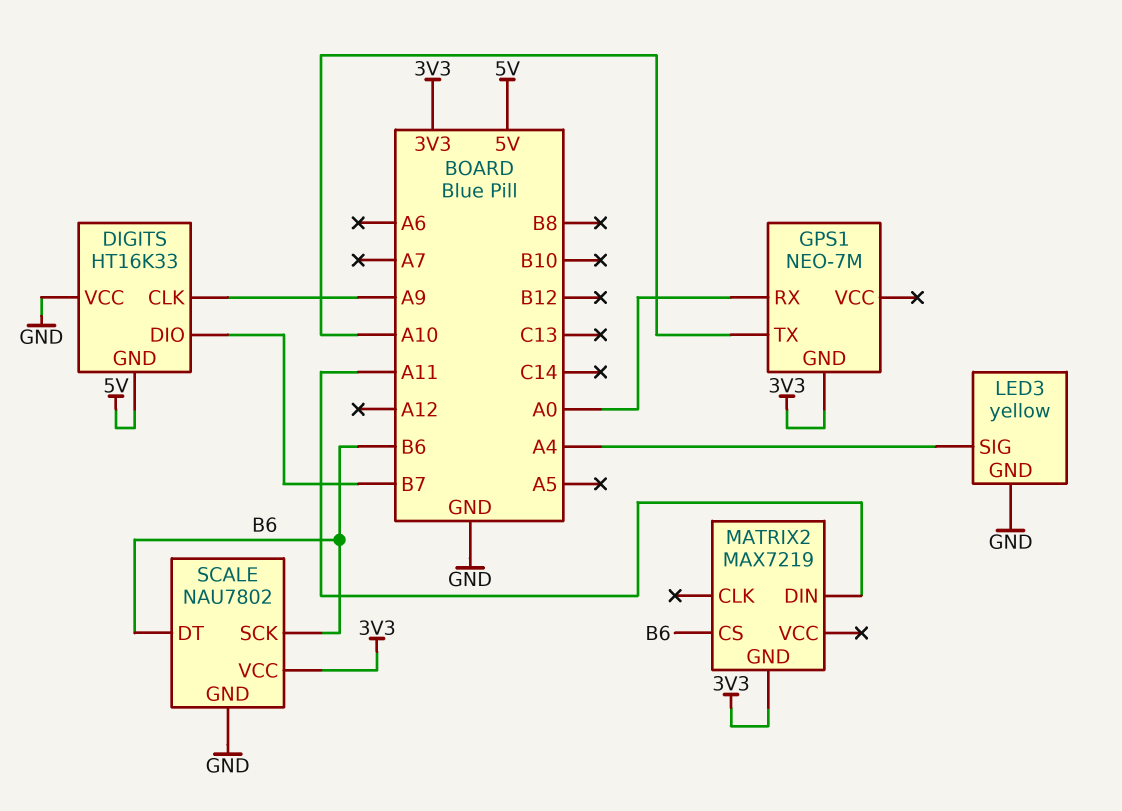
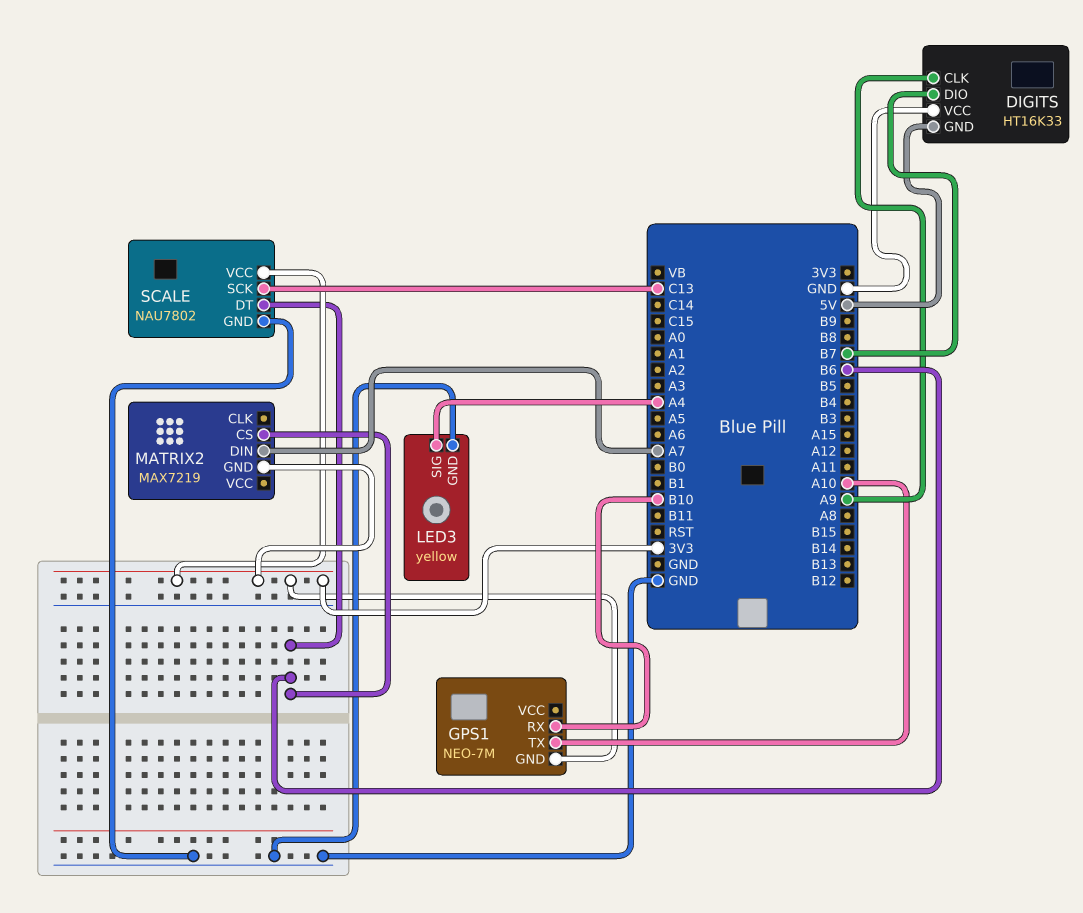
GPS1 pin RX: A0 -> B10
MATRIX2 pin DIN: A11 -> A7
SCALE pin SCK: B6 -> C13

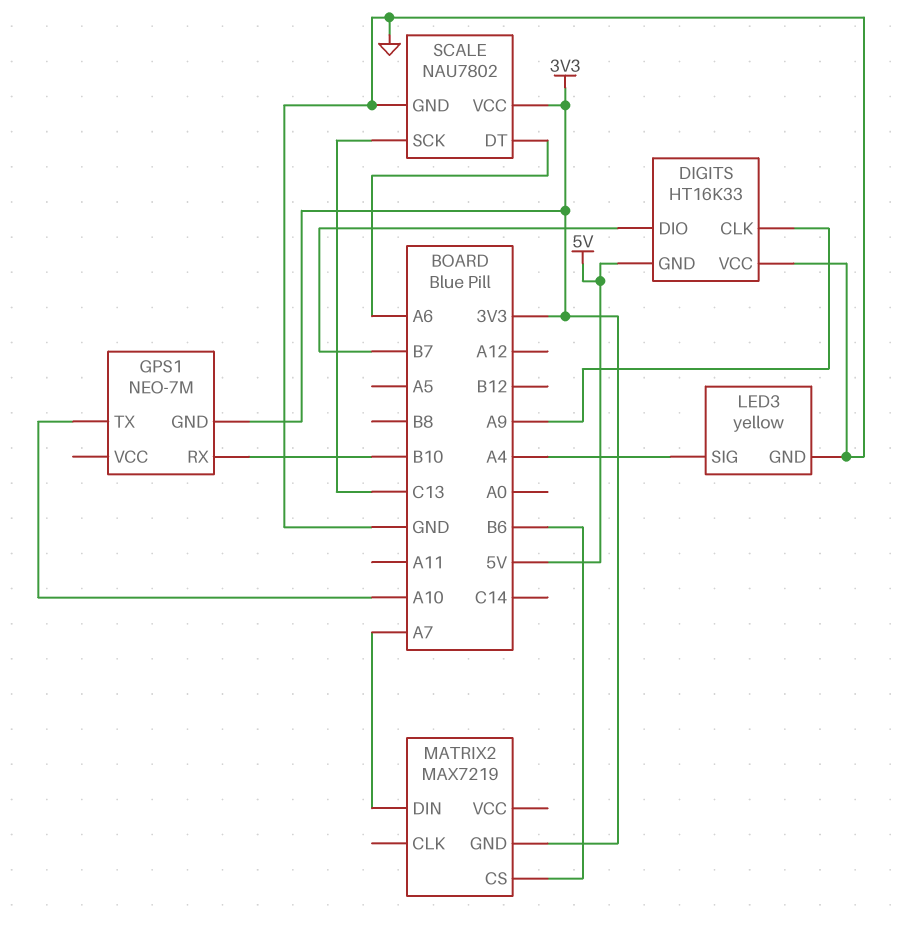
SCALE pin DT: B6 -> A6

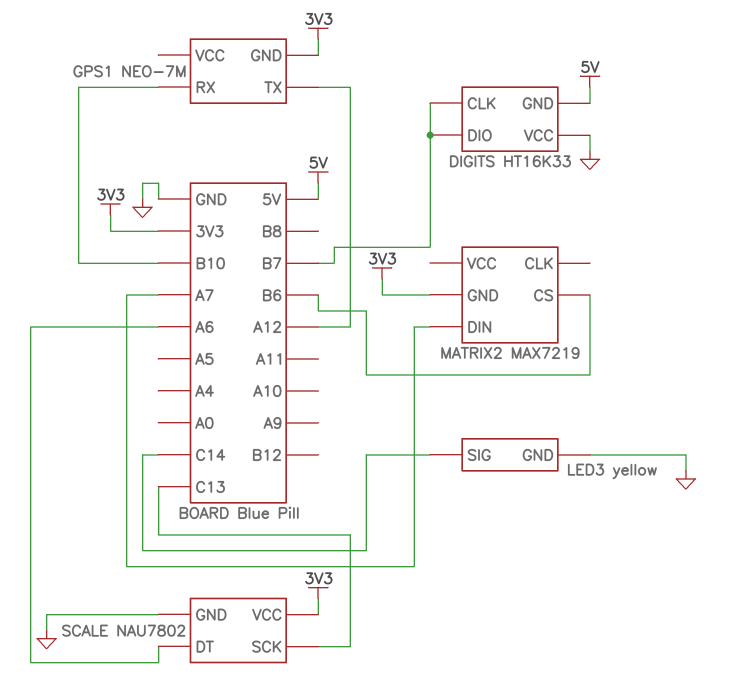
DIGITS pin CLK: A9 -> B7
GPS1 pin TX: A10 -> A12
LED3 pin SIG: A4 -> C14

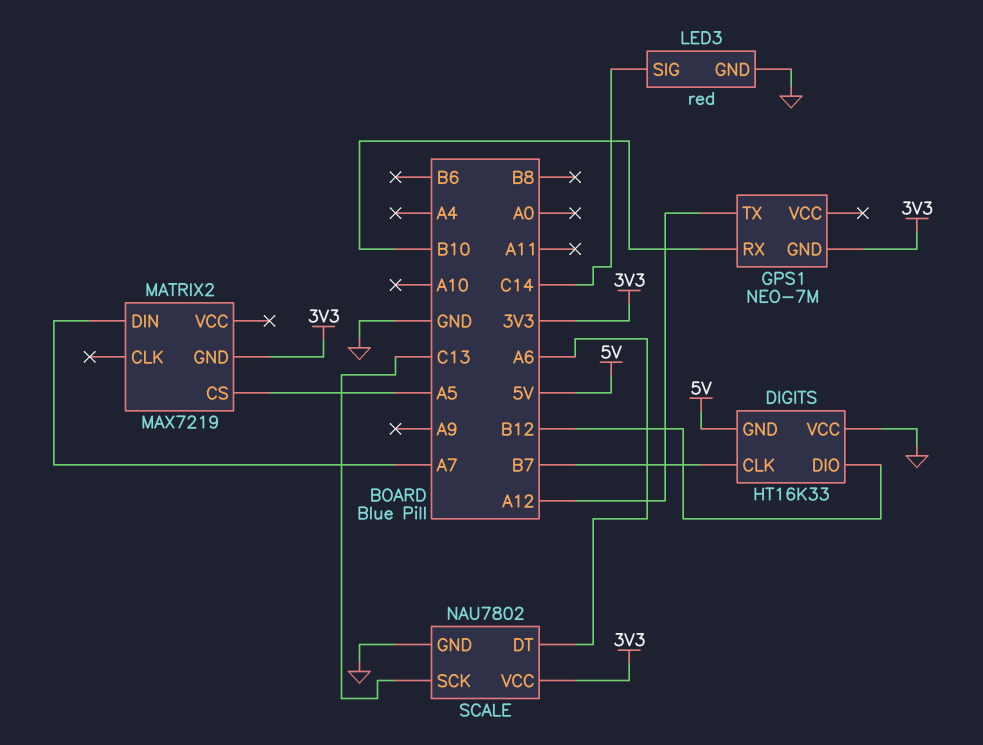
DIGITS pin DIO: B7 -> B12
LED3: yellow -> red
MATRIX2 pin CS: B6 -> A5

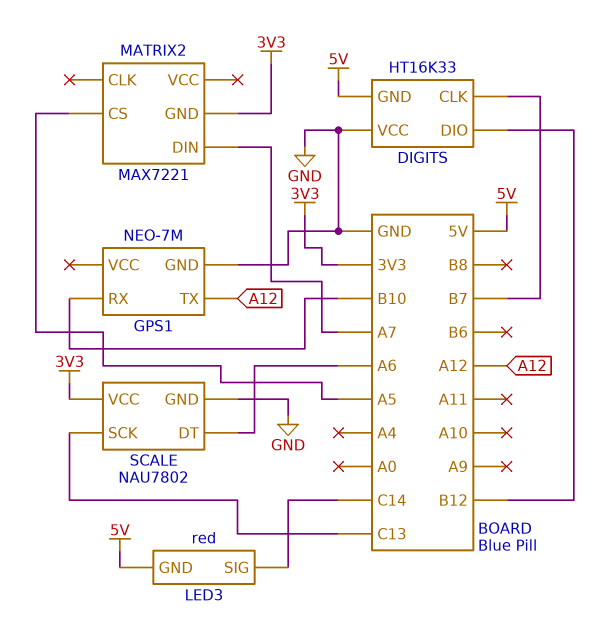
GPS1 pin GND: 3V3 -> GND
LED3 pin GND: GND -> 5V
MATRIX2: MAX7219 -> MAX7221

